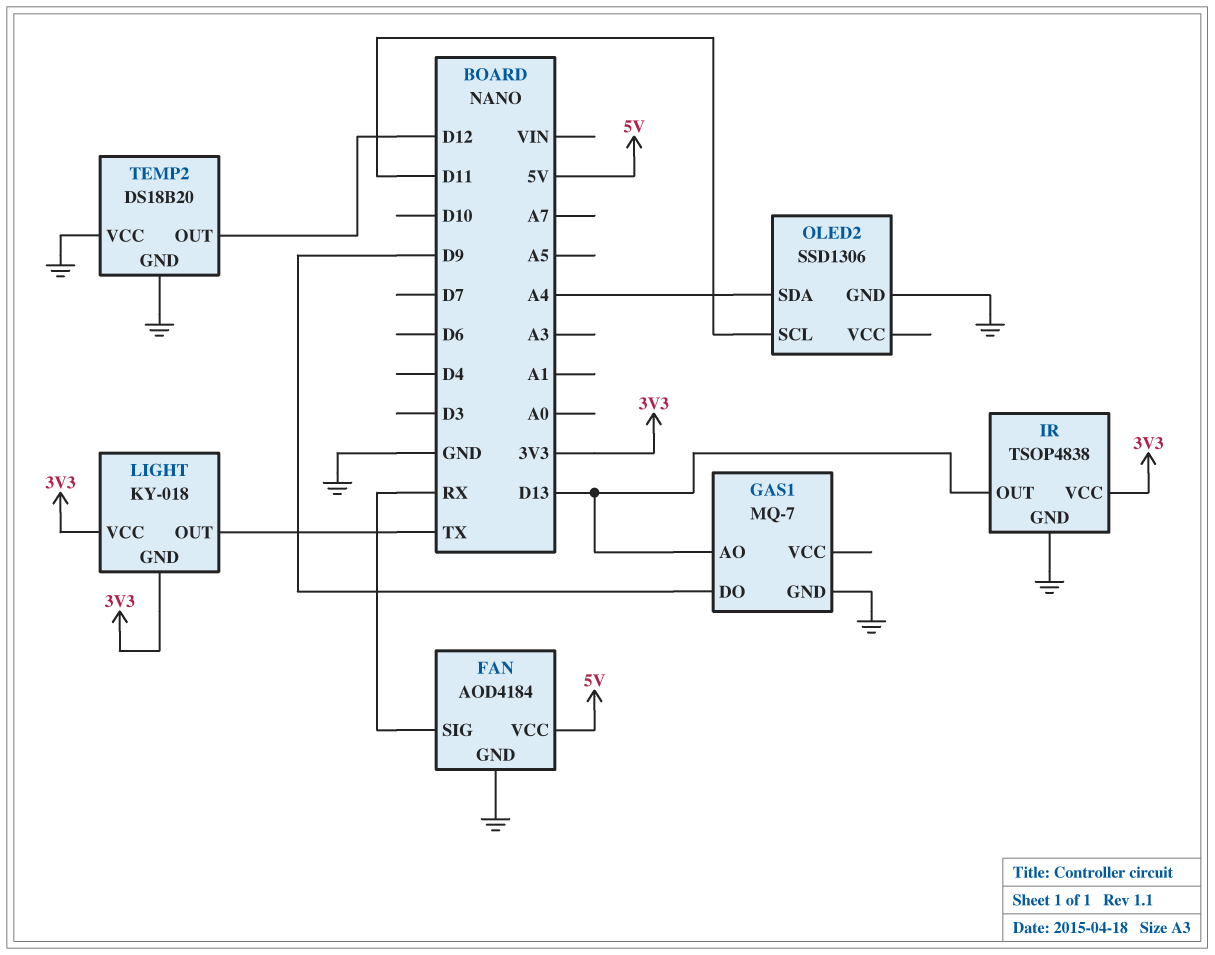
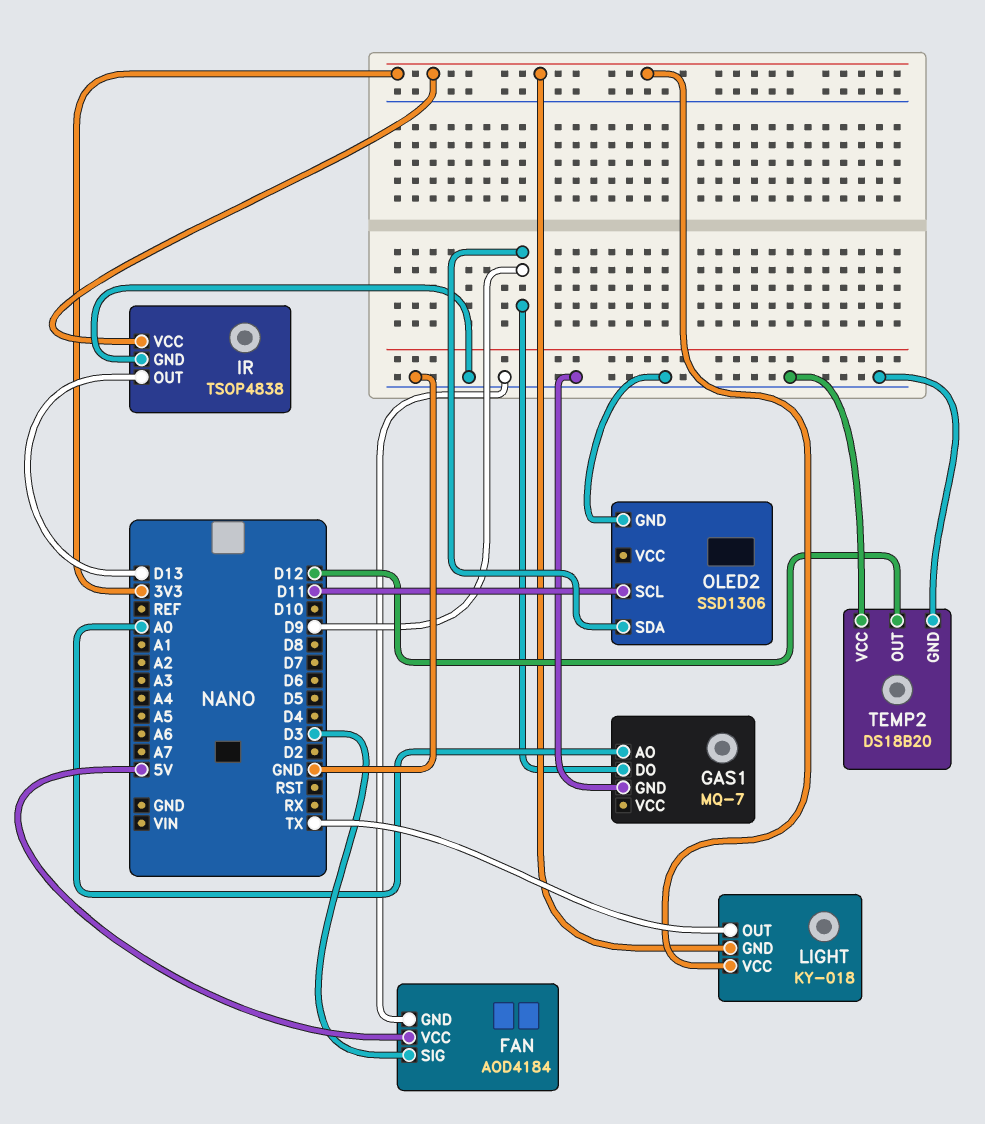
FAN pin SIG: RX -> D3
GAS1 pin AO: D13 -> A0
OLED2 pin SDA: A4 -> D9

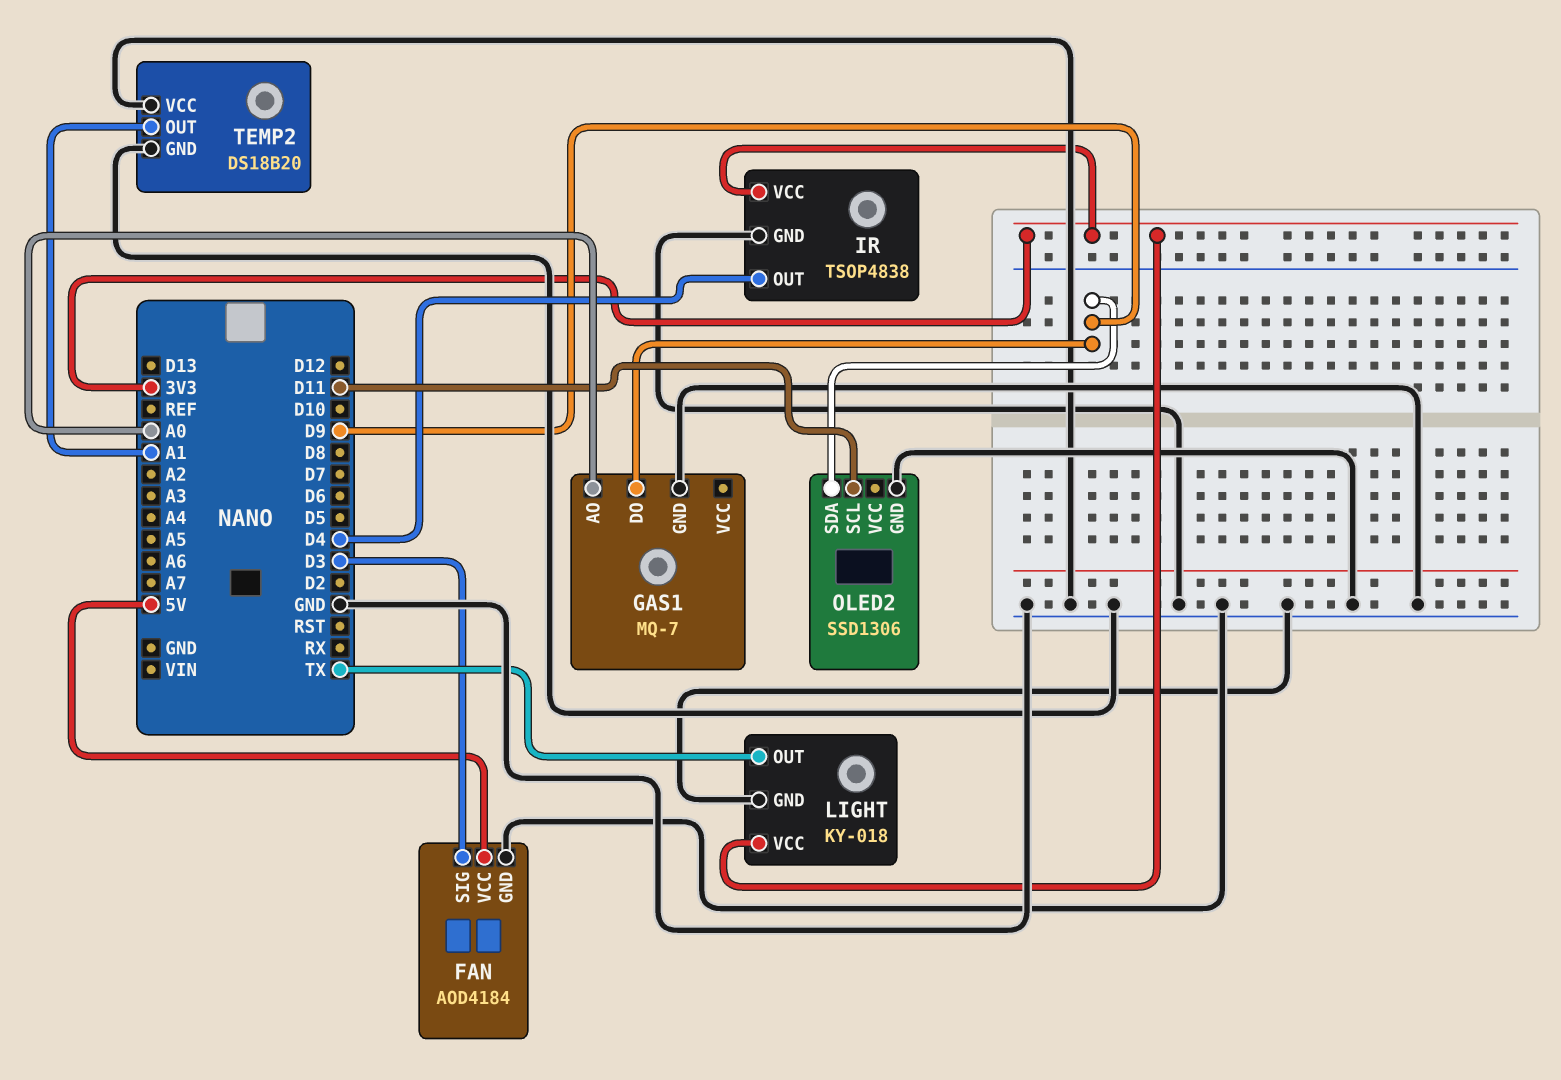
IR pin OUT: D13 -> D4
LIGHT pin GND: 3V3 -> GND
TEMP2 pin OUT: D12 -> A1

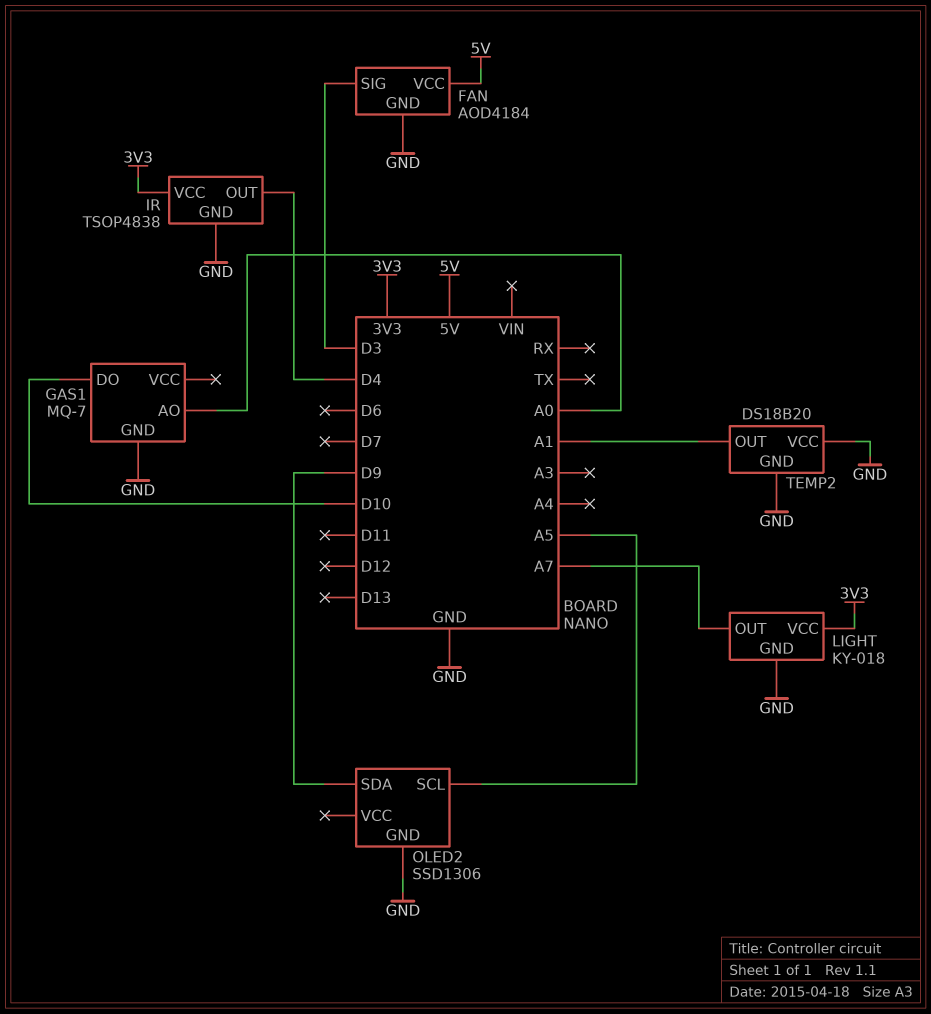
GAS1 pin DO: D9 -> D10
LIGHT pin OUT: TX -> A7
OLED2 pin SCL: D11 -> A5

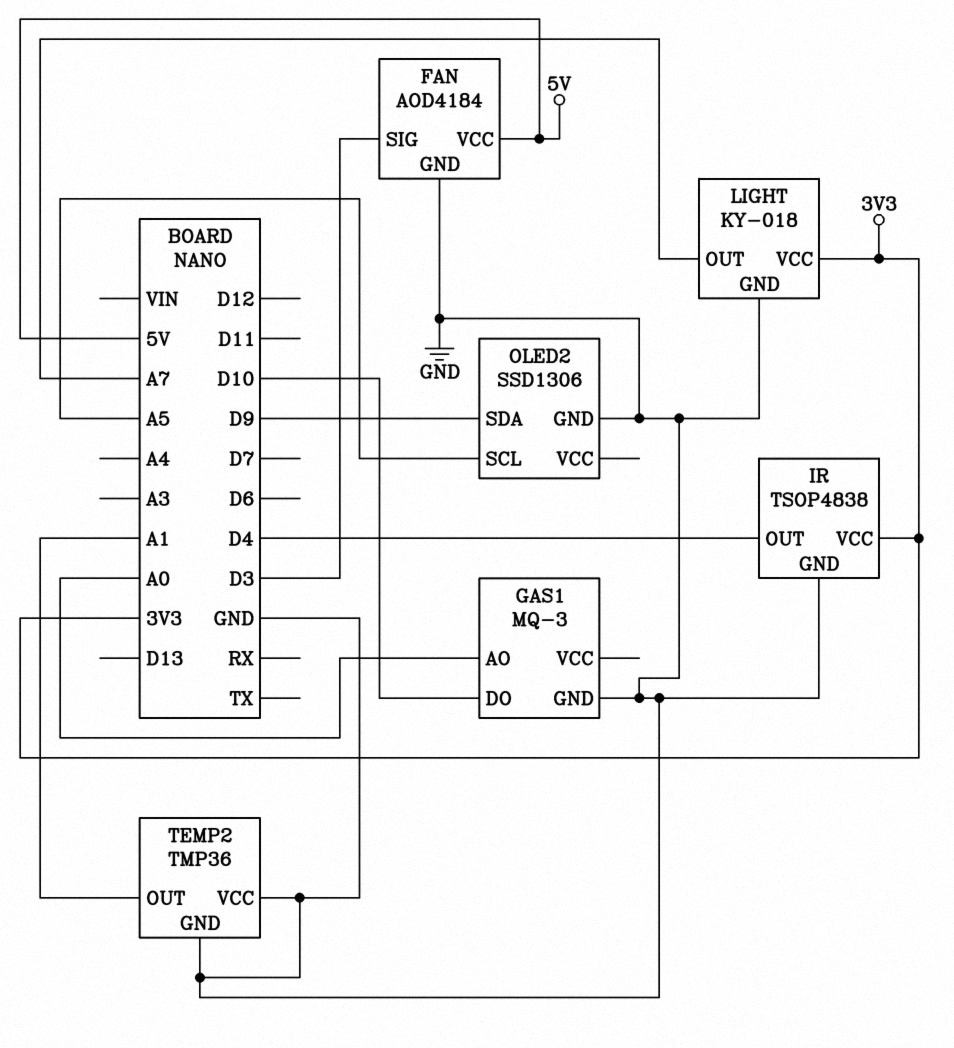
GAS1: MQ-7 -> MQ-3
TEMP2: DS18B20 -> TMP36

